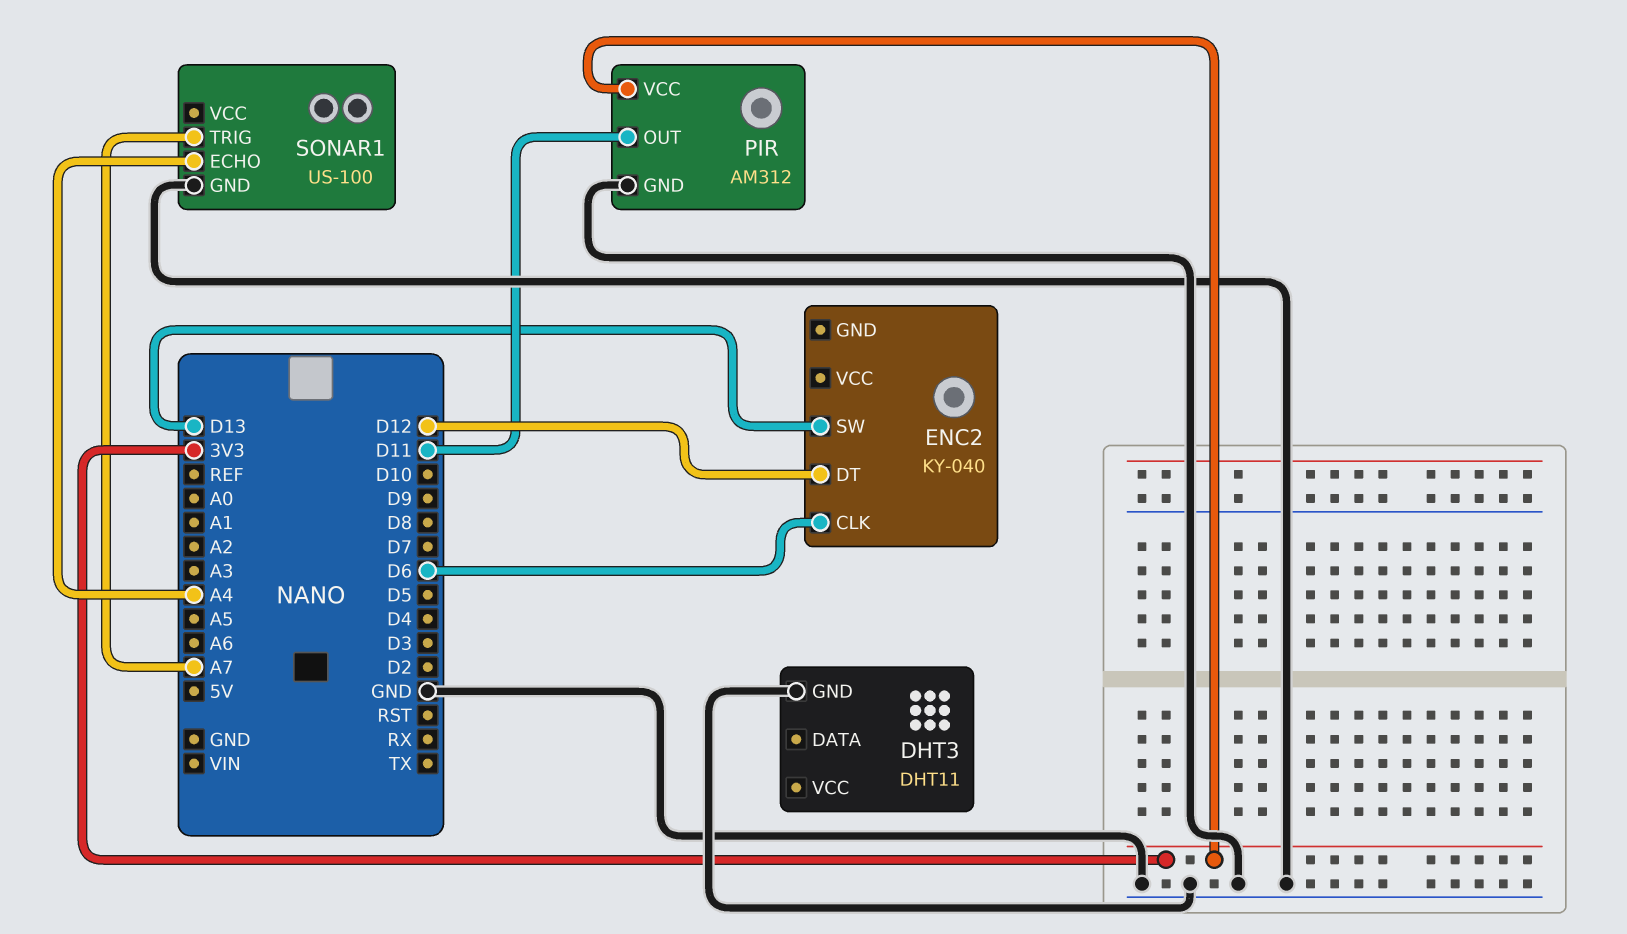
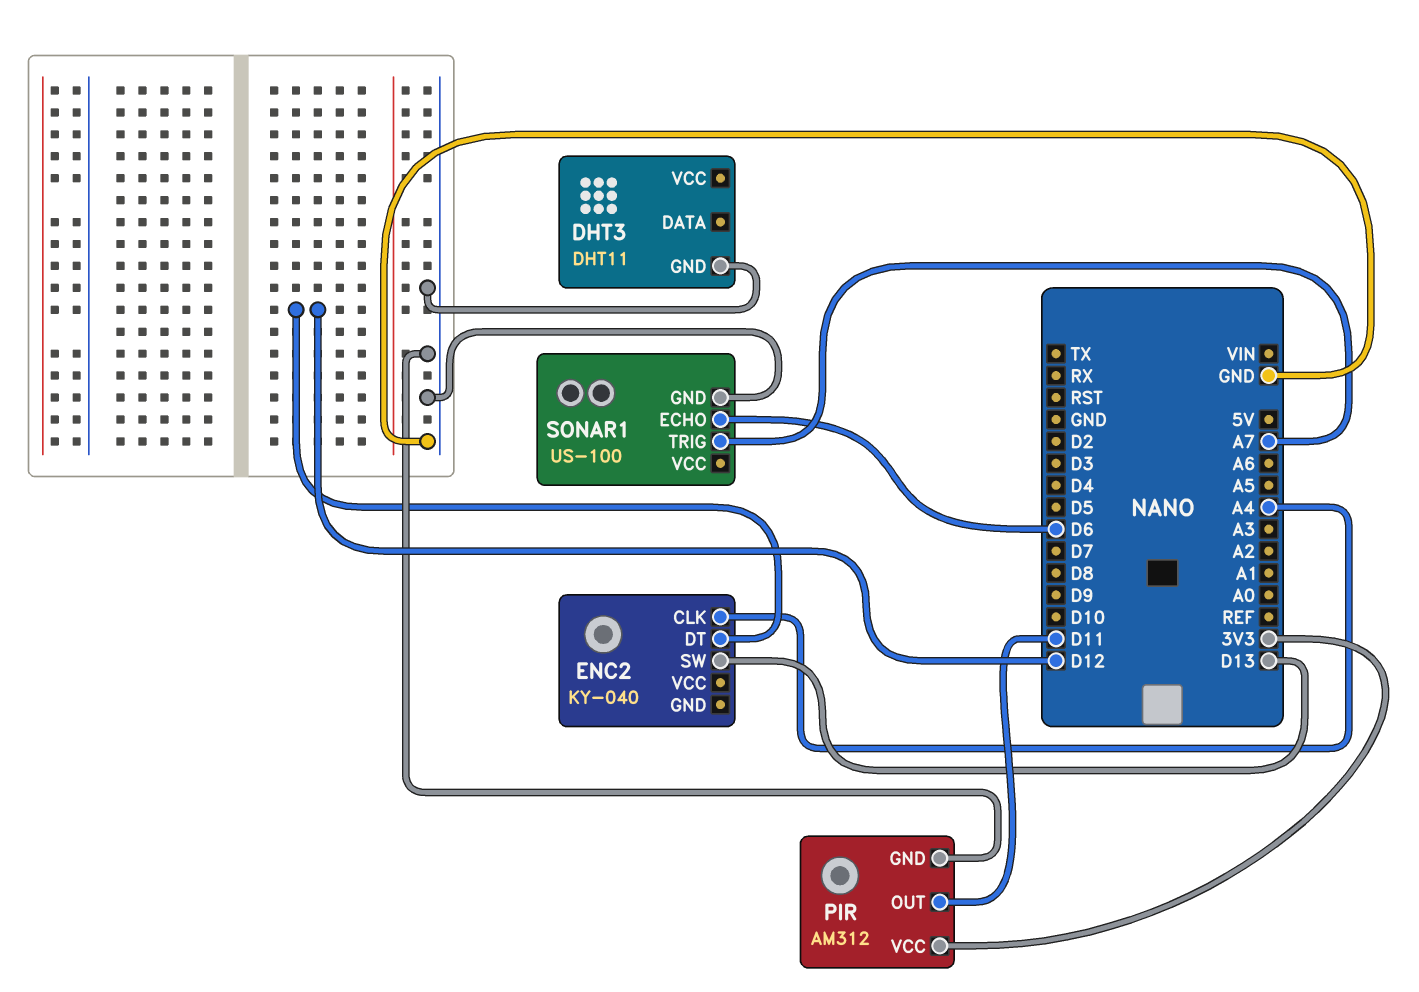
ENC2 pin CLK: D6 -> A4
SONAR1 pin ECHO: A4 -> D6

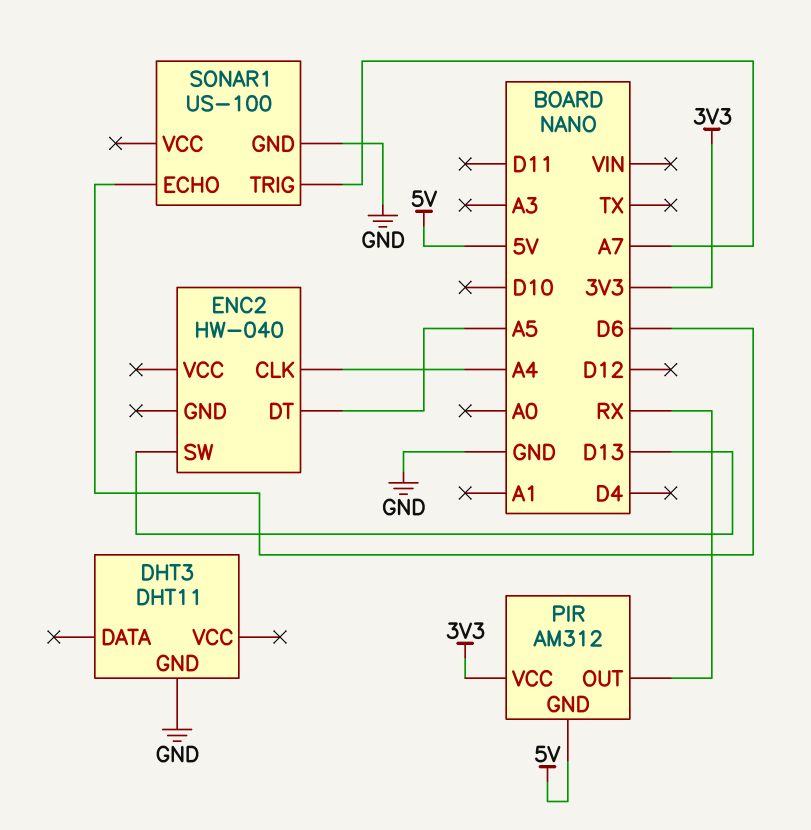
ENC2: KY-040 -> HW-040
ENC2 pin DT: D12 -> A5
PIR pin GND: GND -> 5V
PIR pin OUT: D11 -> RX

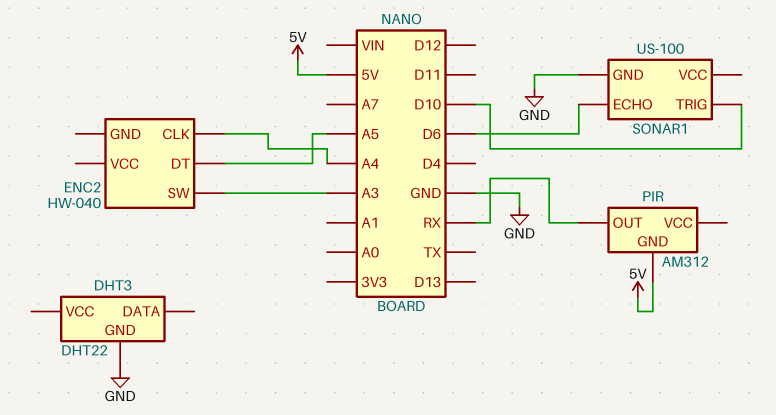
DHT3: DHT11 -> DHT22
ENC2 pin SW: D13 -> A3
PIR pin VCC: 3V3 -> none
SONAR1 pin TRIG: A7 -> D10

